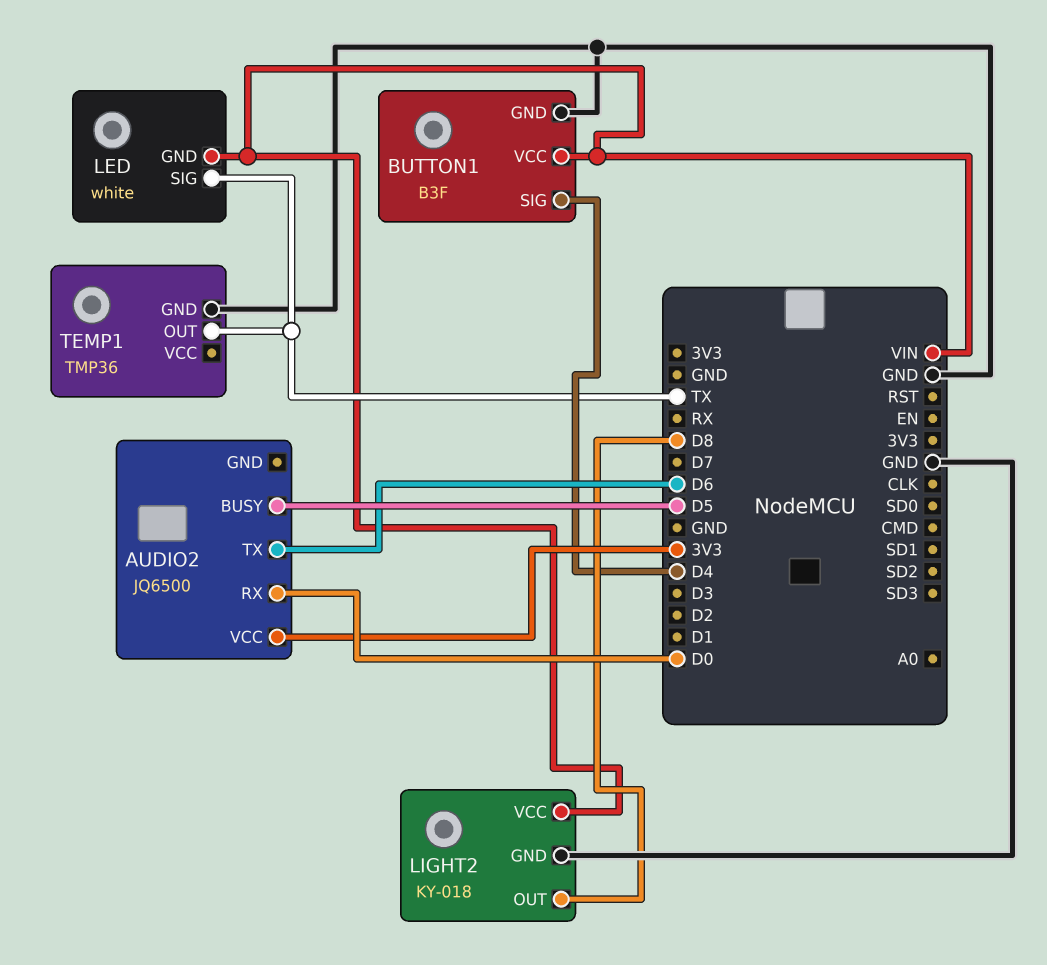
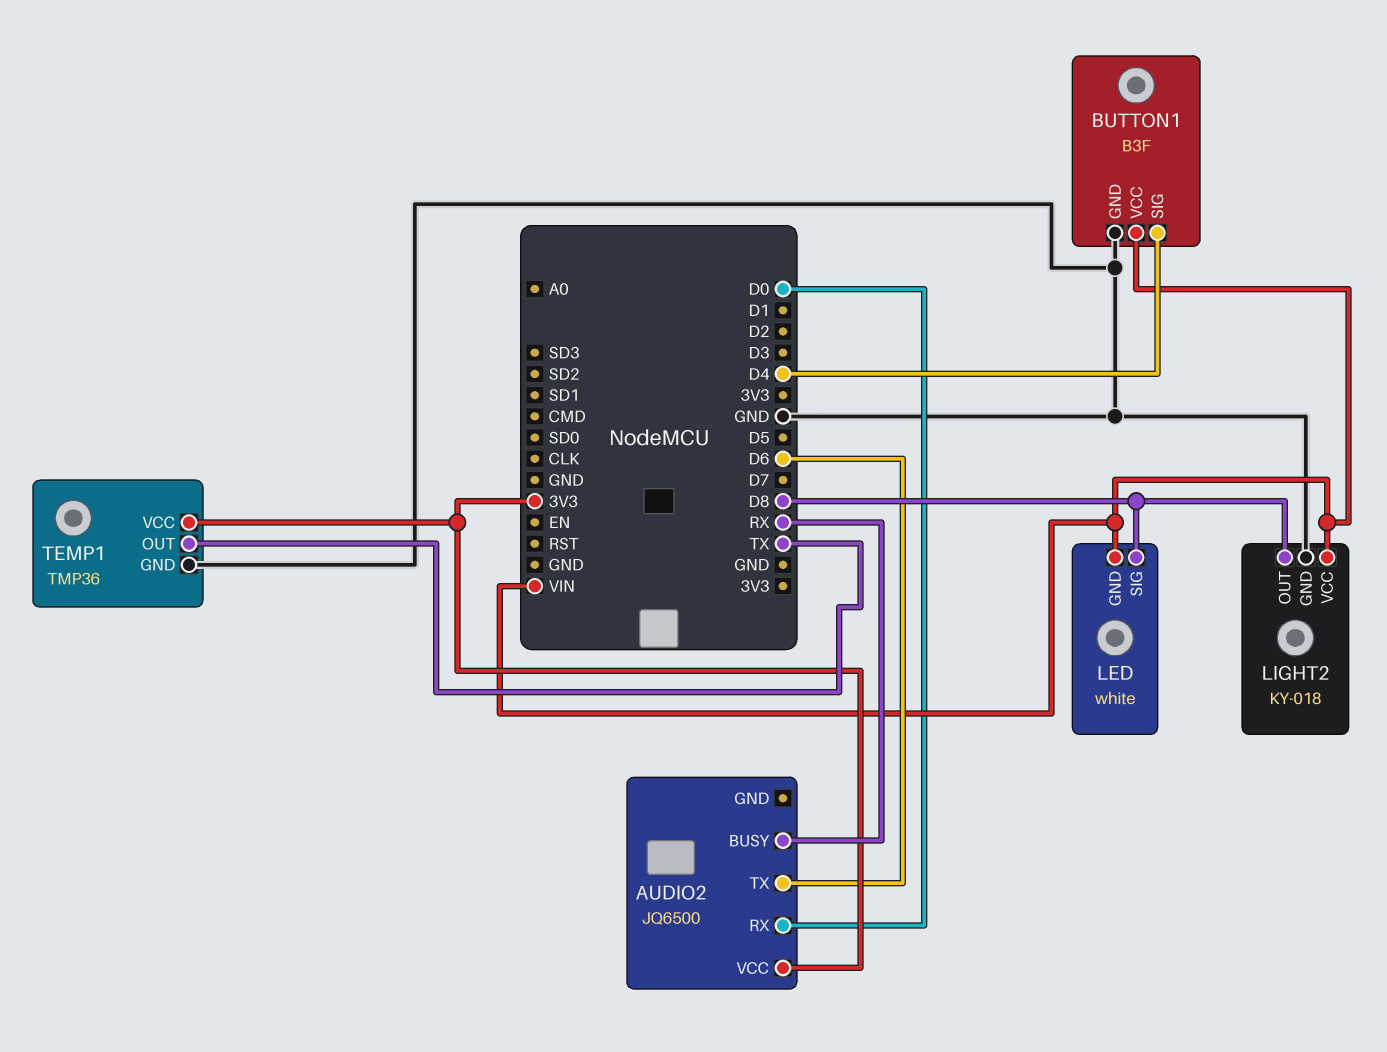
AUDIO2 pin BUSY: D5 -> RX
LED pin SIG: TX -> D8
TEMP1 pin VCC: none -> 3V3

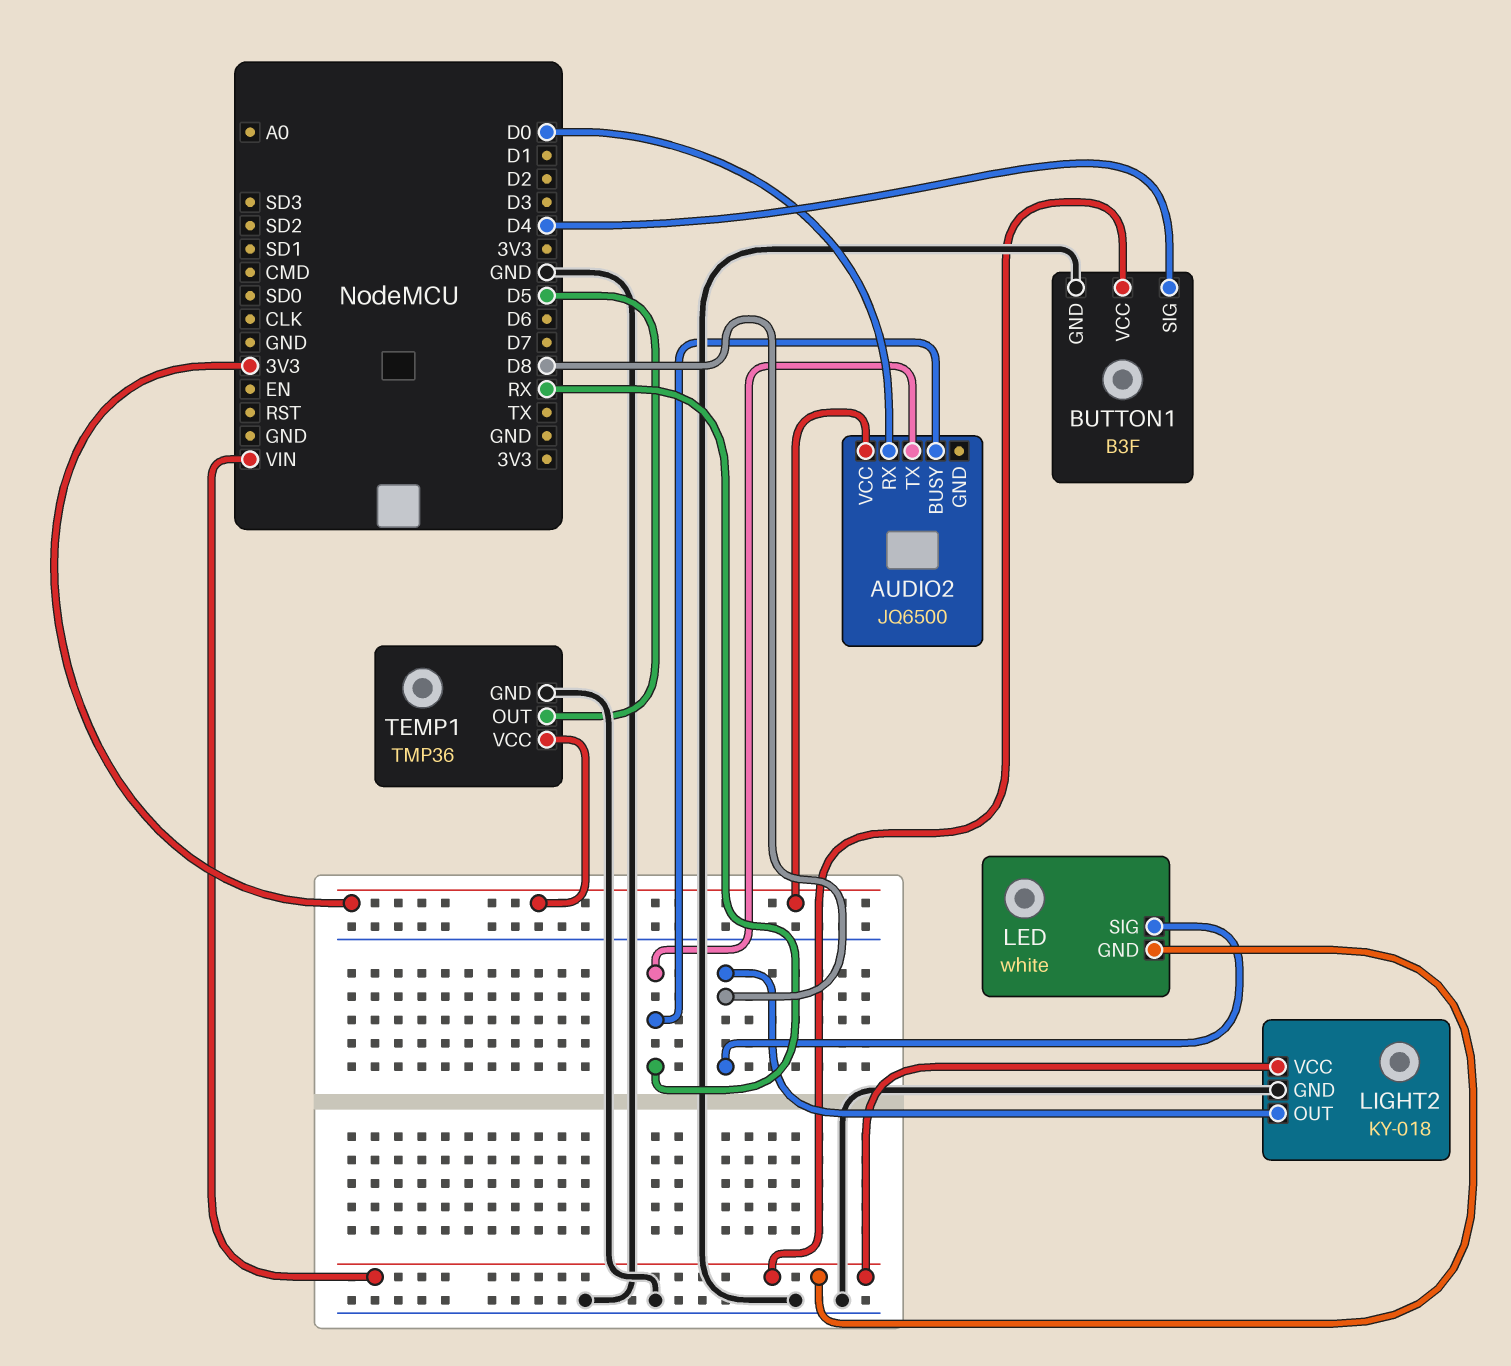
AUDIO2 pin TX: D6 -> RX
TEMP1 pin OUT: TX -> D5

